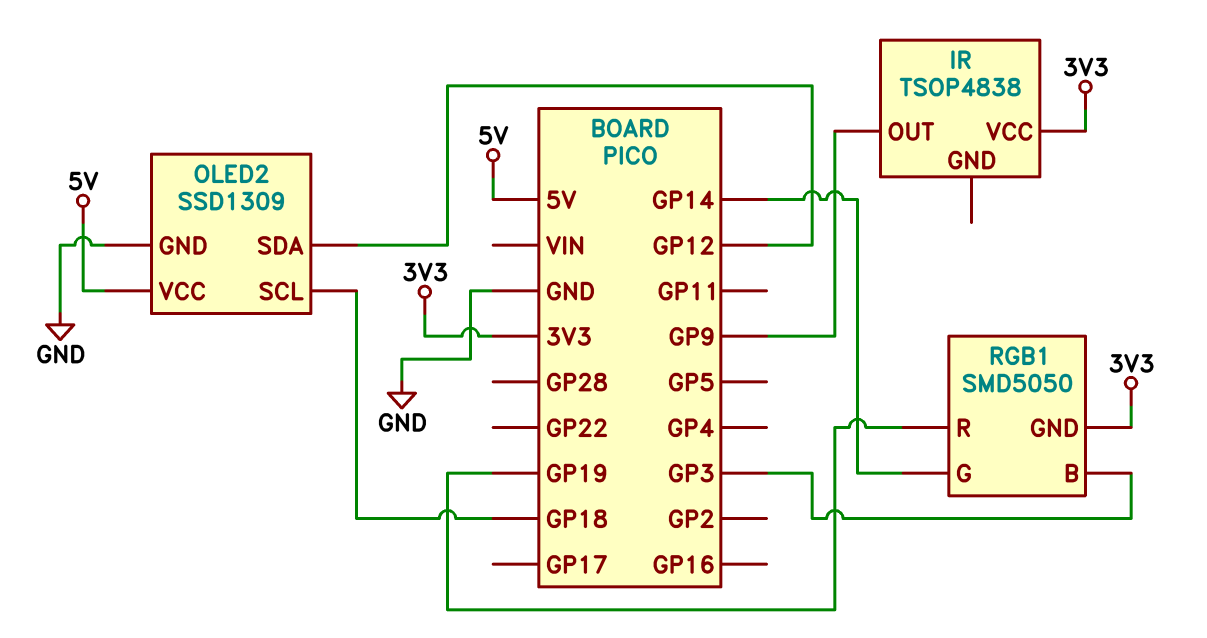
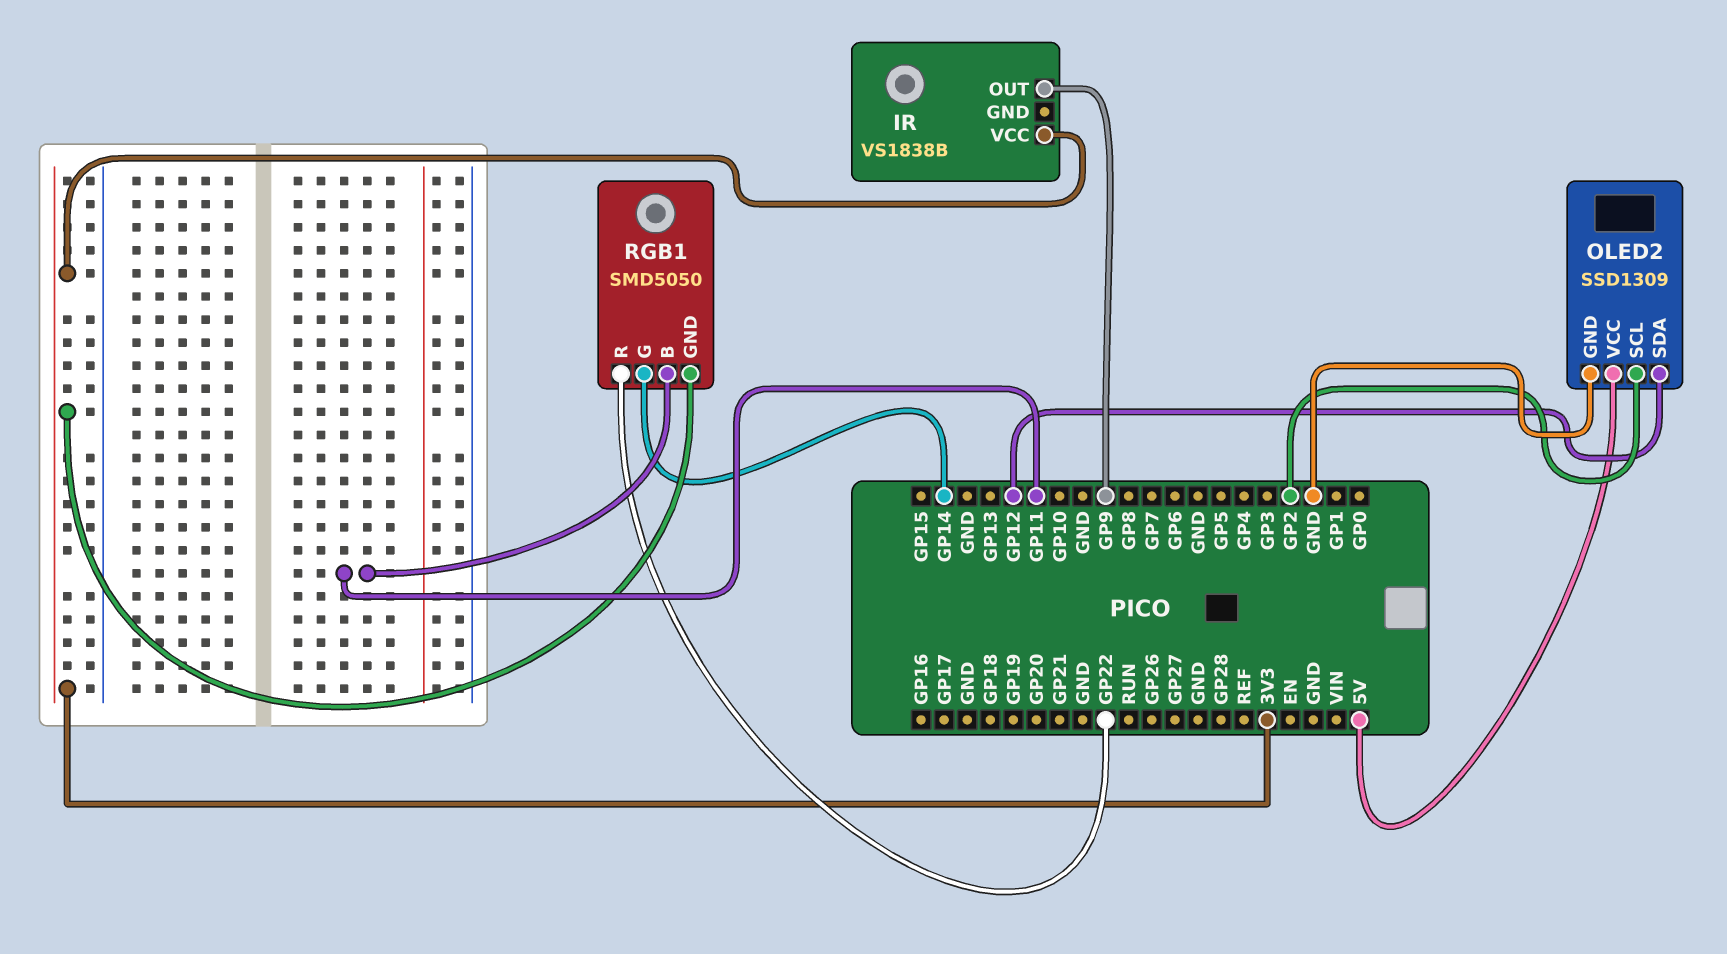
IR: TSOP4838 -> VS1838B
OLED2 pin SCL: GP18 -> GP2
RGB1 pin B: GP3 -> GP11
RGB1 pin R: GP19 -> GP22

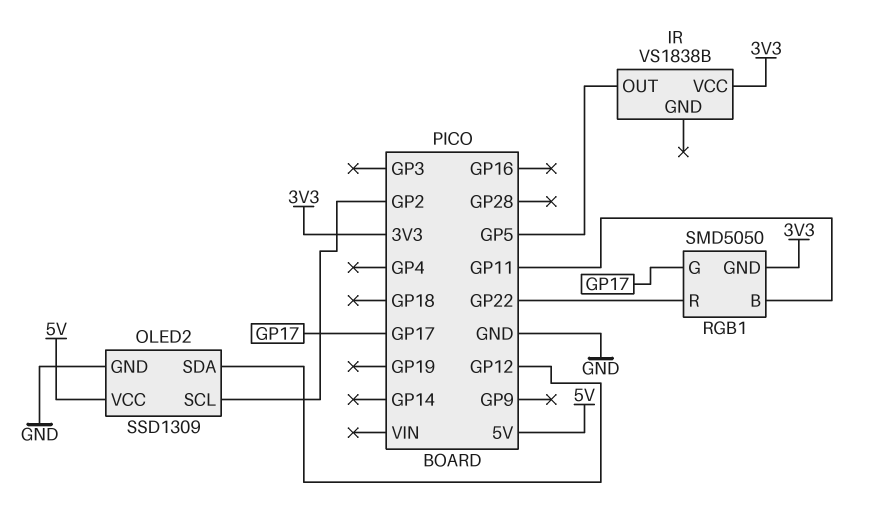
IR pin OUT: GP9 -> GP5
RGB1 pin G: GP14 -> GP17

